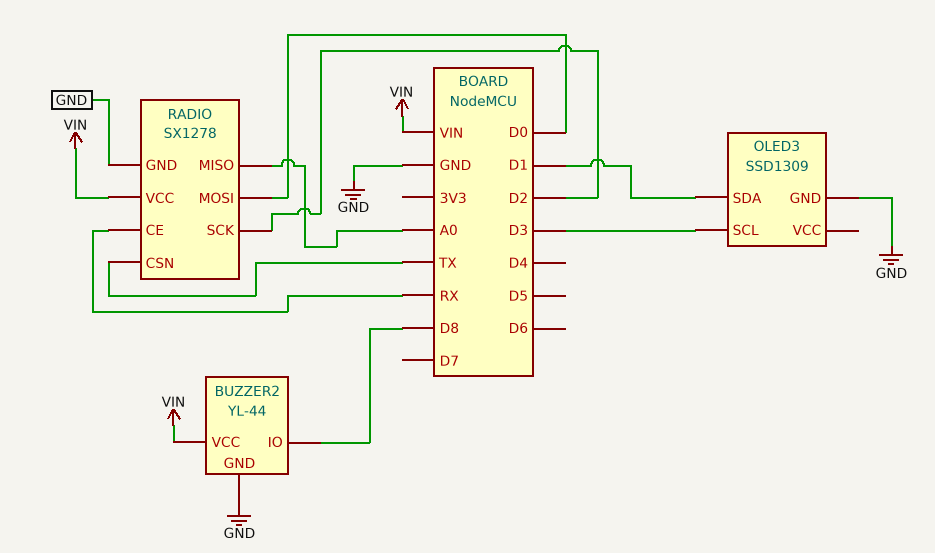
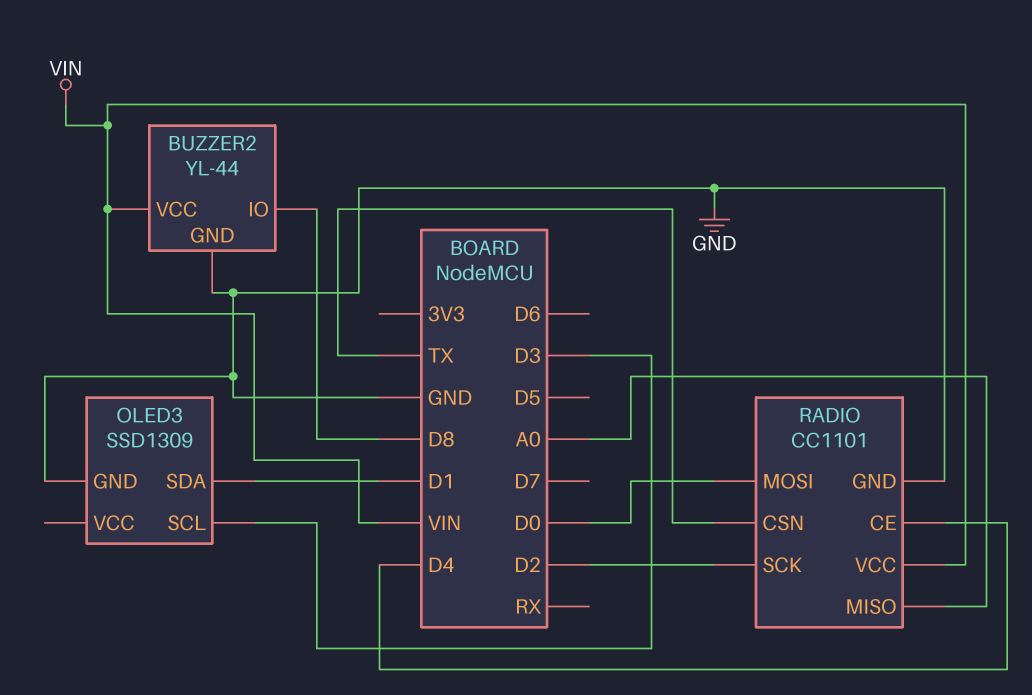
RADIO: SX1278 -> CC1101
RADIO pin CE: RX -> D4

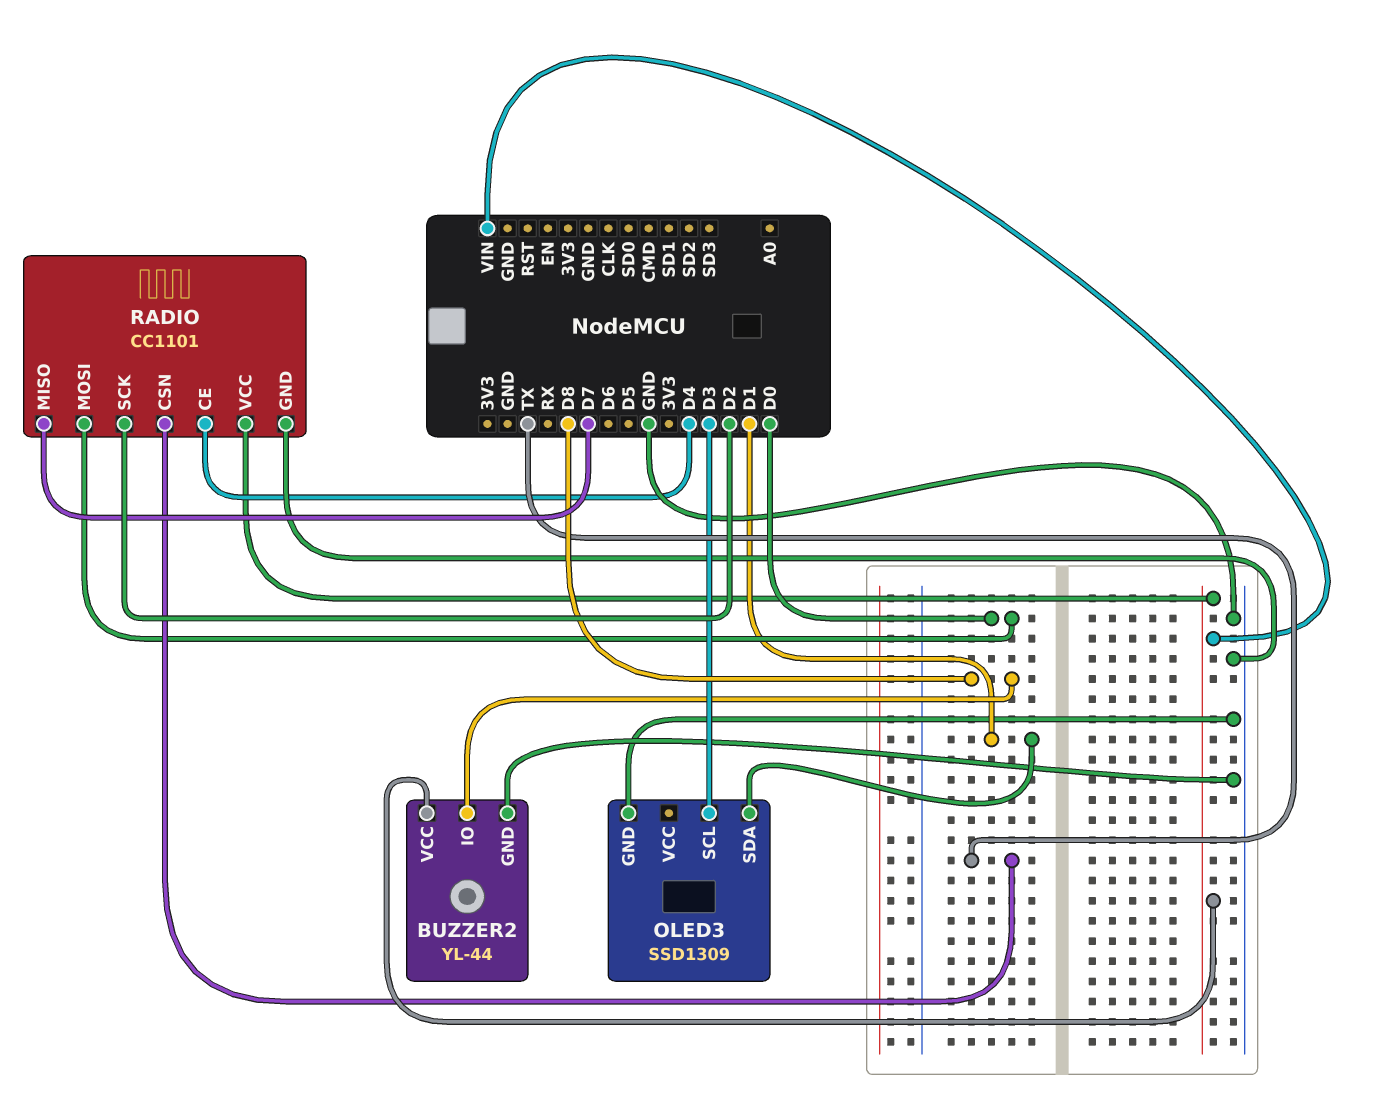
RADIO pin MISO: A0 -> D7

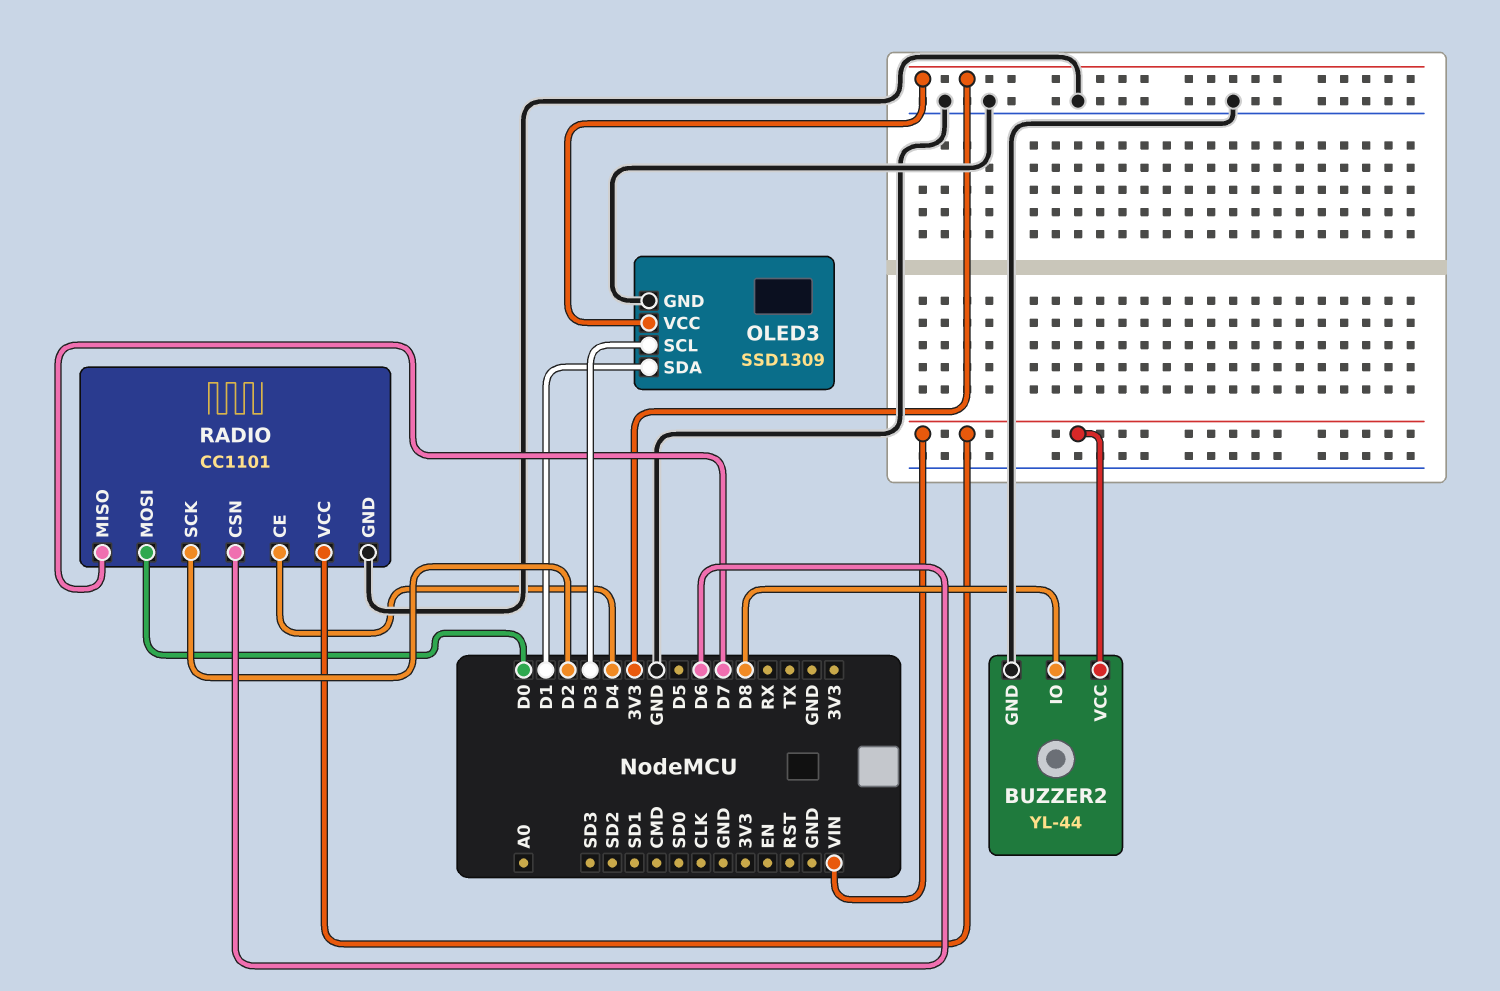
OLED3 pin VCC: none -> 3V3
RADIO pin CSN: TX -> D6

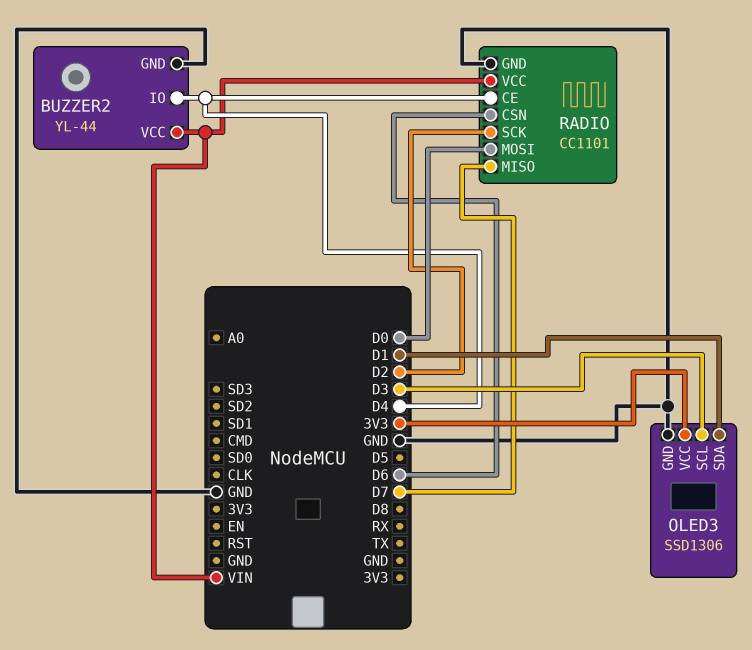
BUZZER2 pin IO: D8 -> D4
OLED3: SSD1309 -> SSD1306

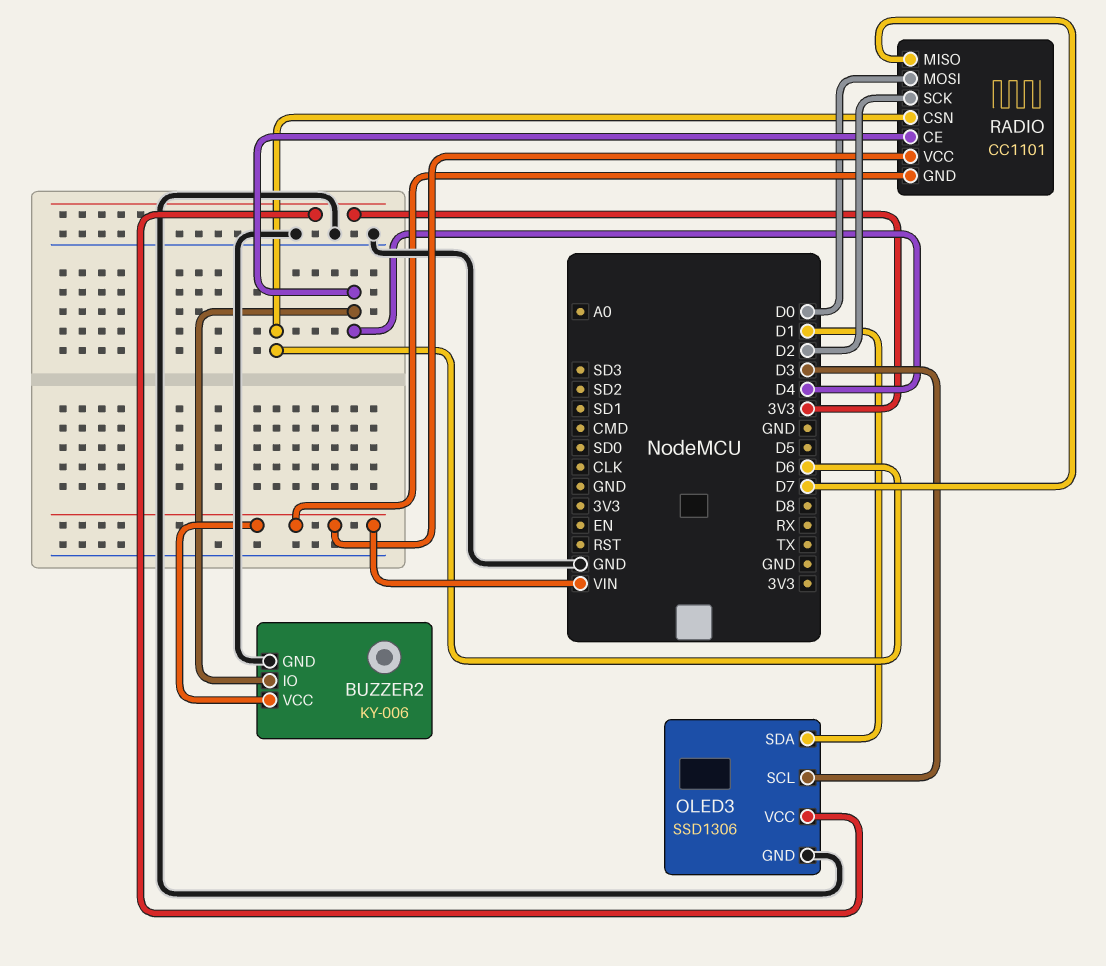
BUZZER2: YL-44 -> KY-006
RADIO pin GND: GND -> VIN

